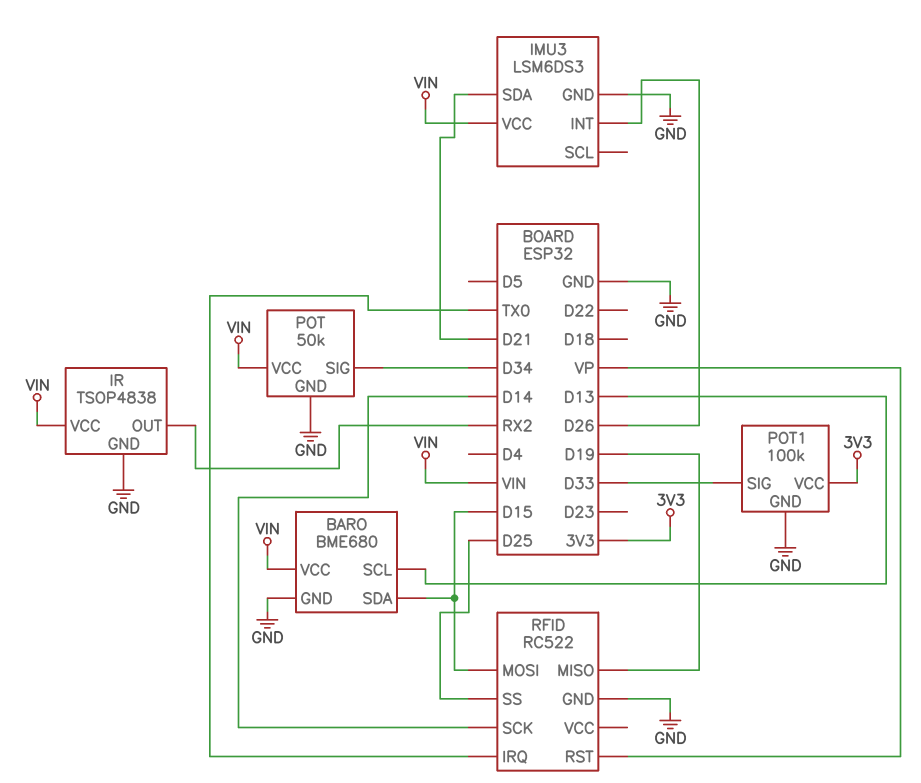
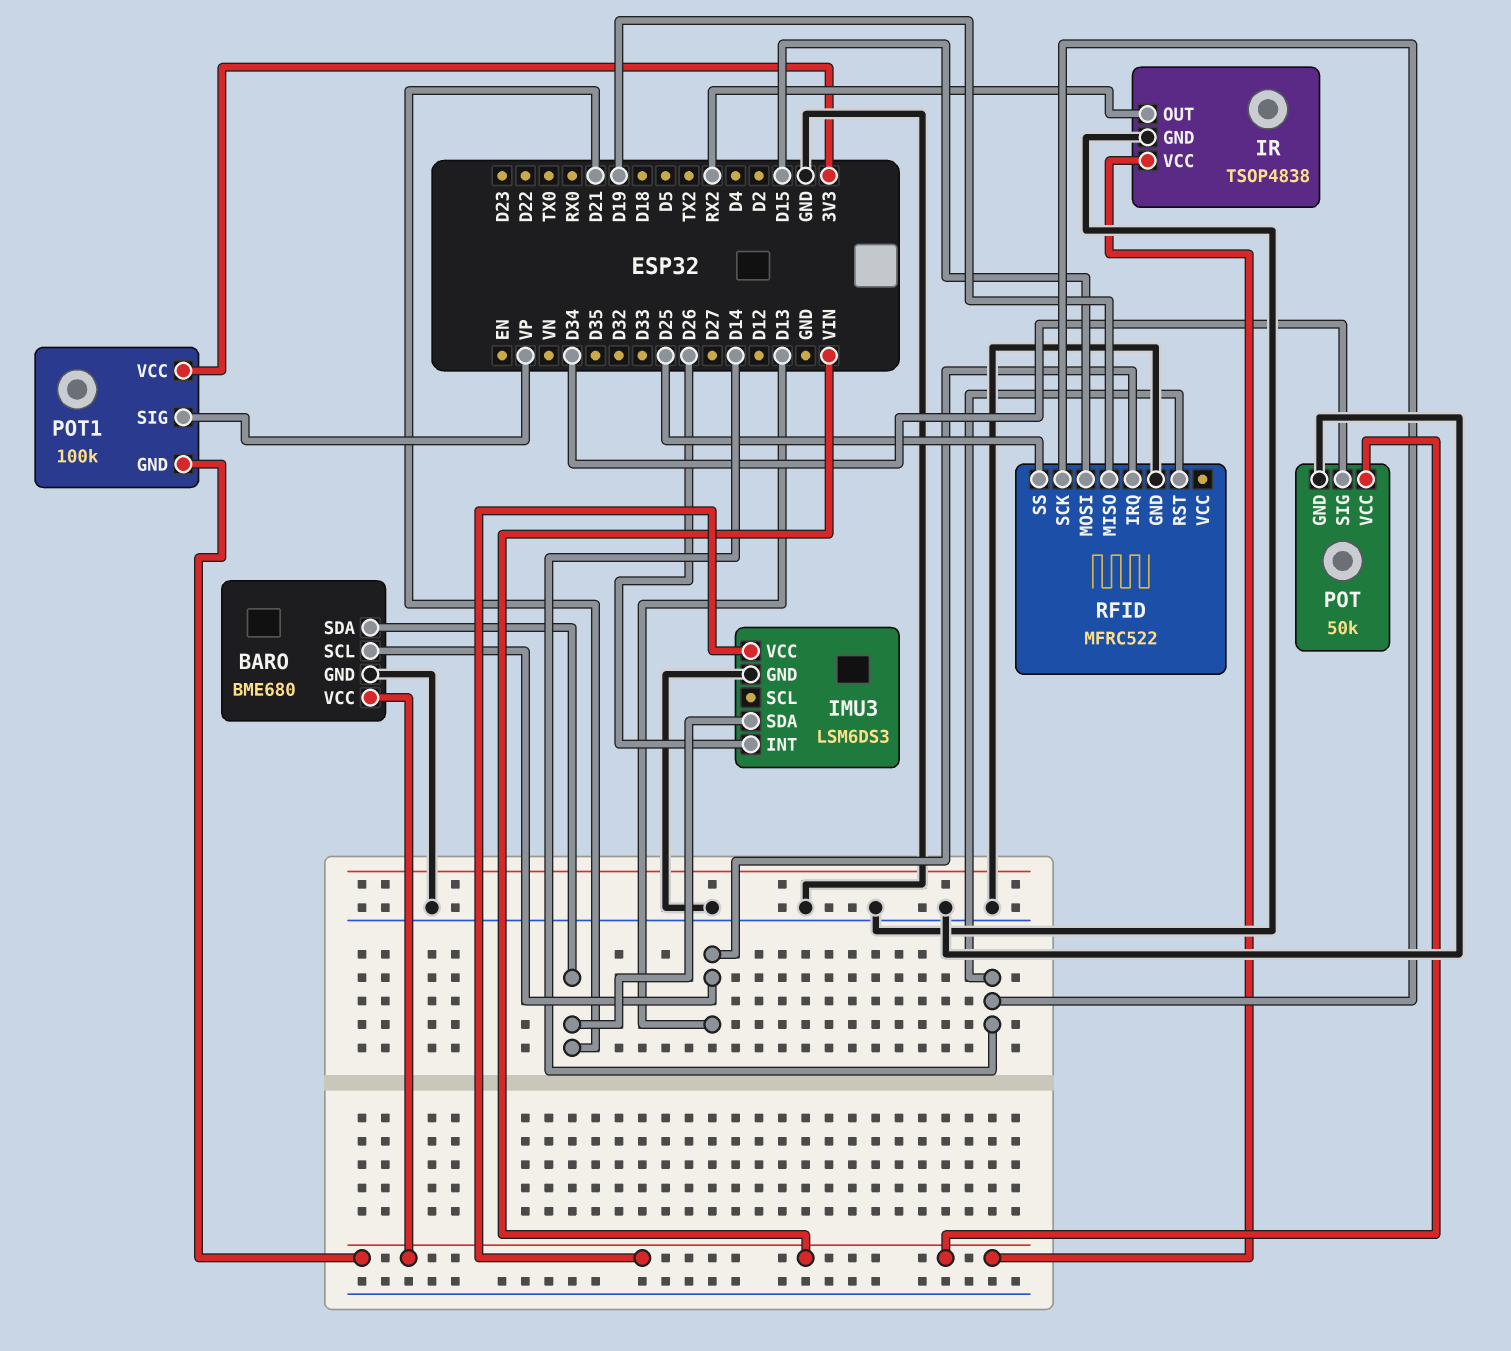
BARO pin SDA: D15 -> D21
POT1 pin GND: GND -> VIN
POT1 pin SIG: D33 -> VP
RFID: RC522 -> MFRC522
RFID pin IRQ: TX0 -> D13
RFID pin RST: VP -> D14

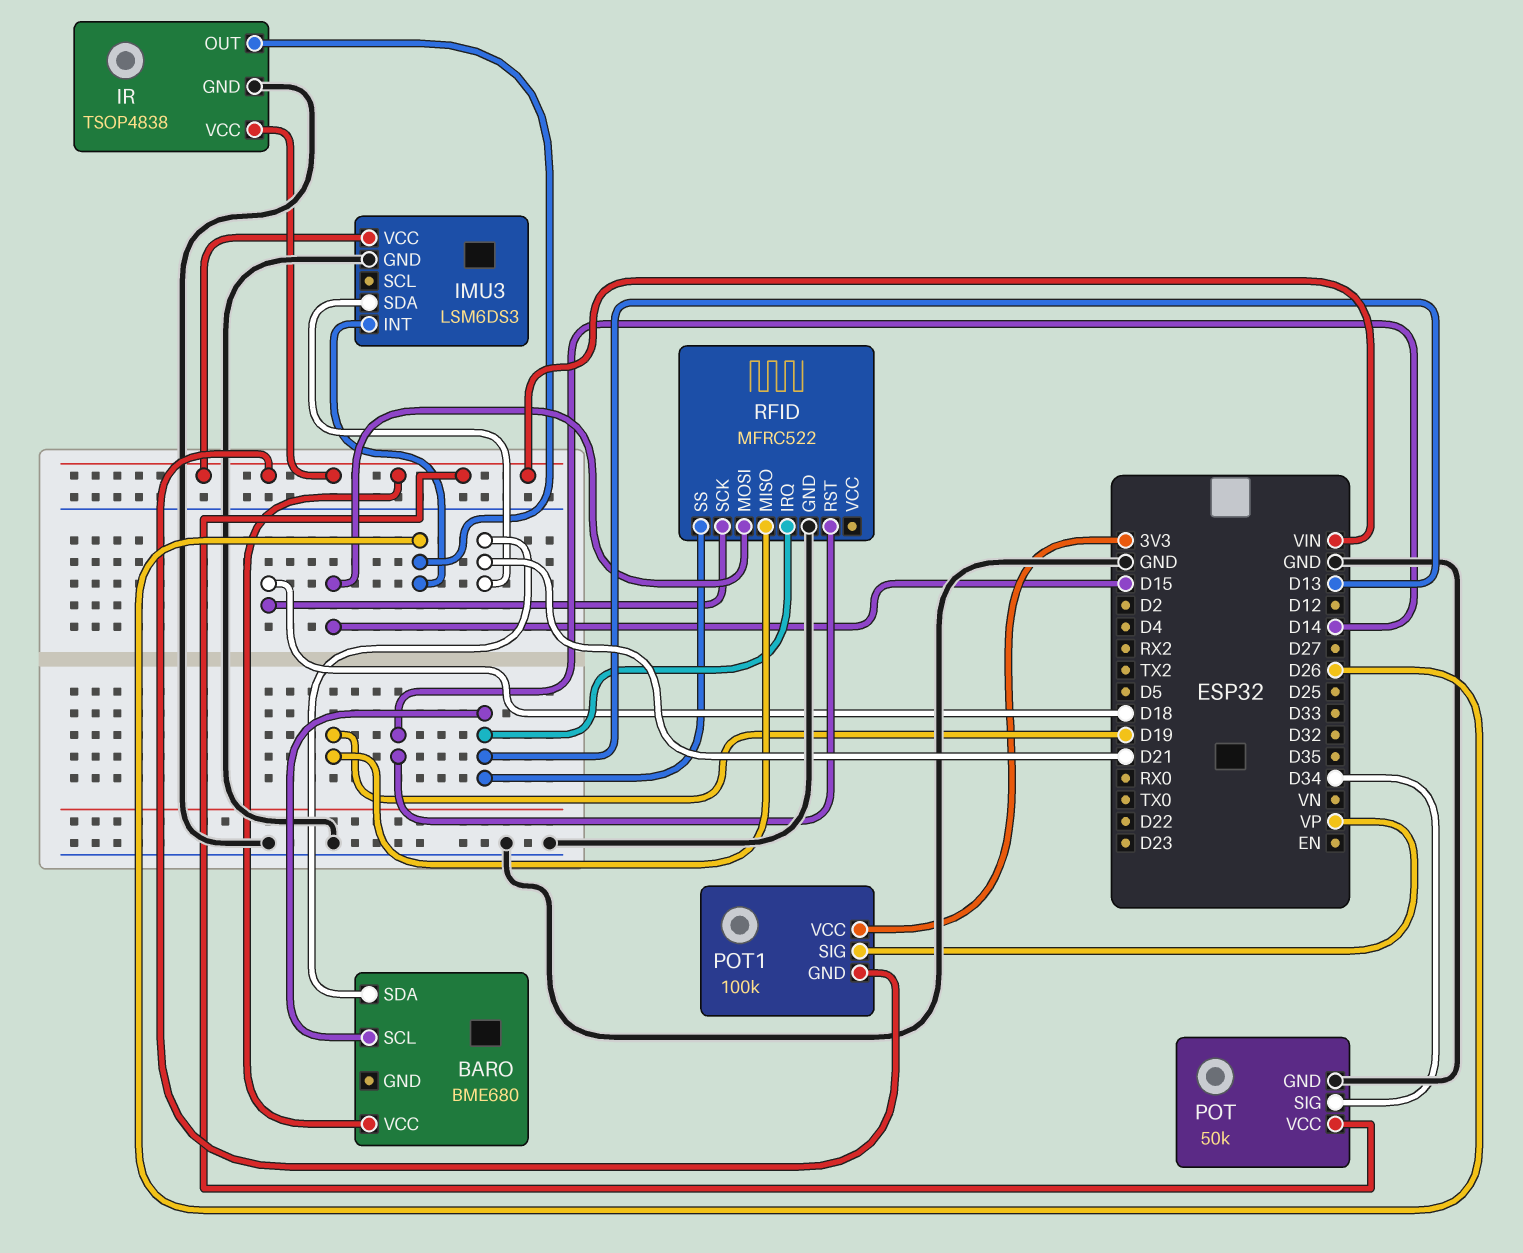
BARO pin GND: GND -> none
IR pin OUT: RX2 -> D26
RFID pin SCK: D14 -> D18
RFID pin SS: D25 -> D13

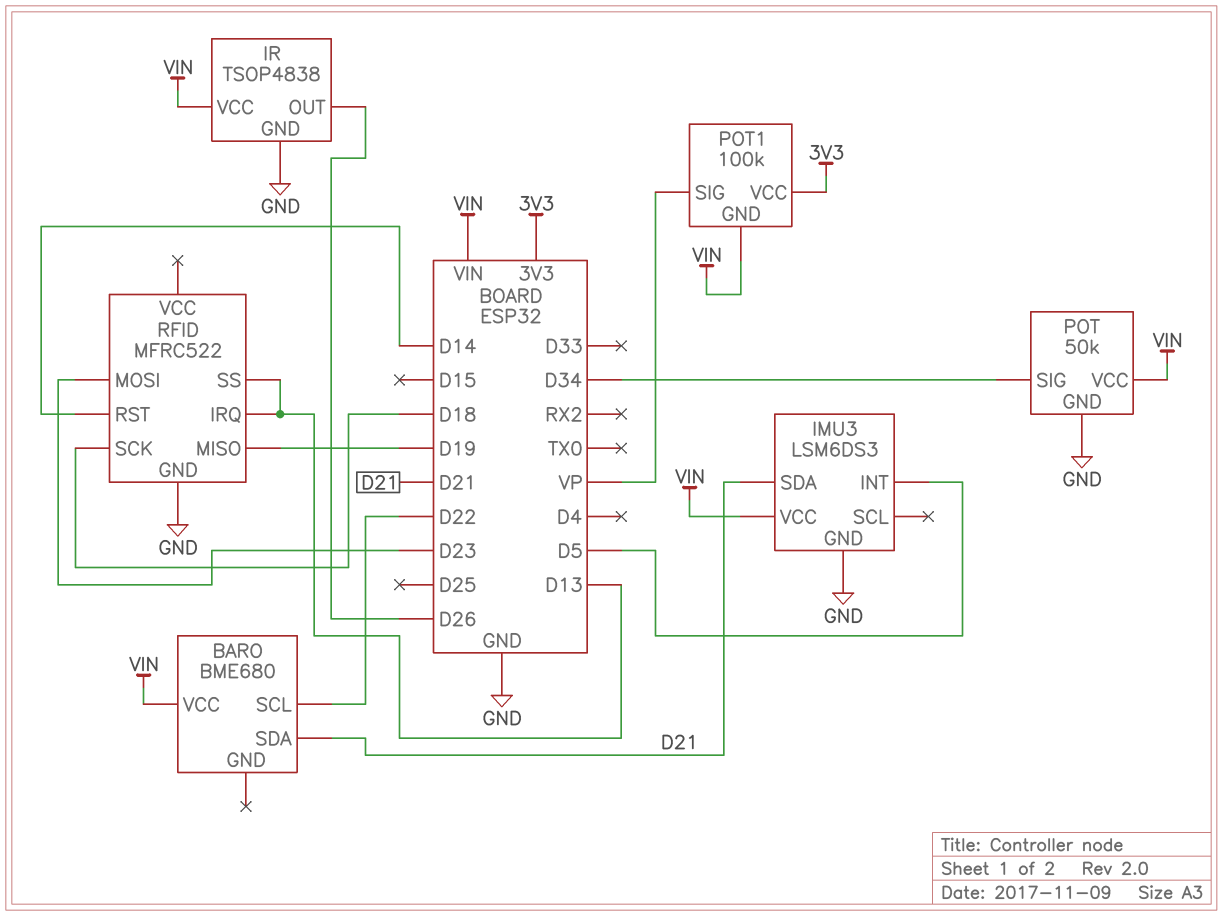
BARO pin SCL: D13 -> D22
IMU3 pin INT: D26 -> D5
RFID pin MOSI: D15 -> D23

